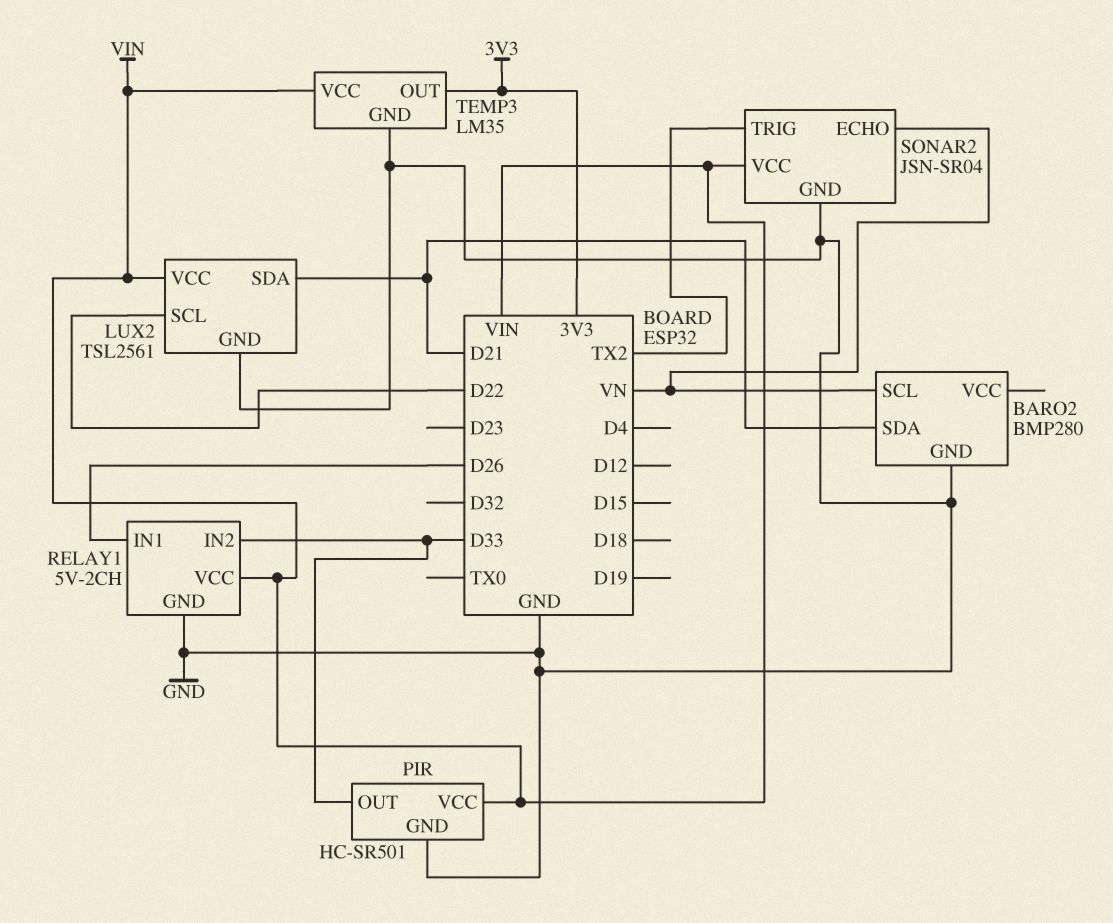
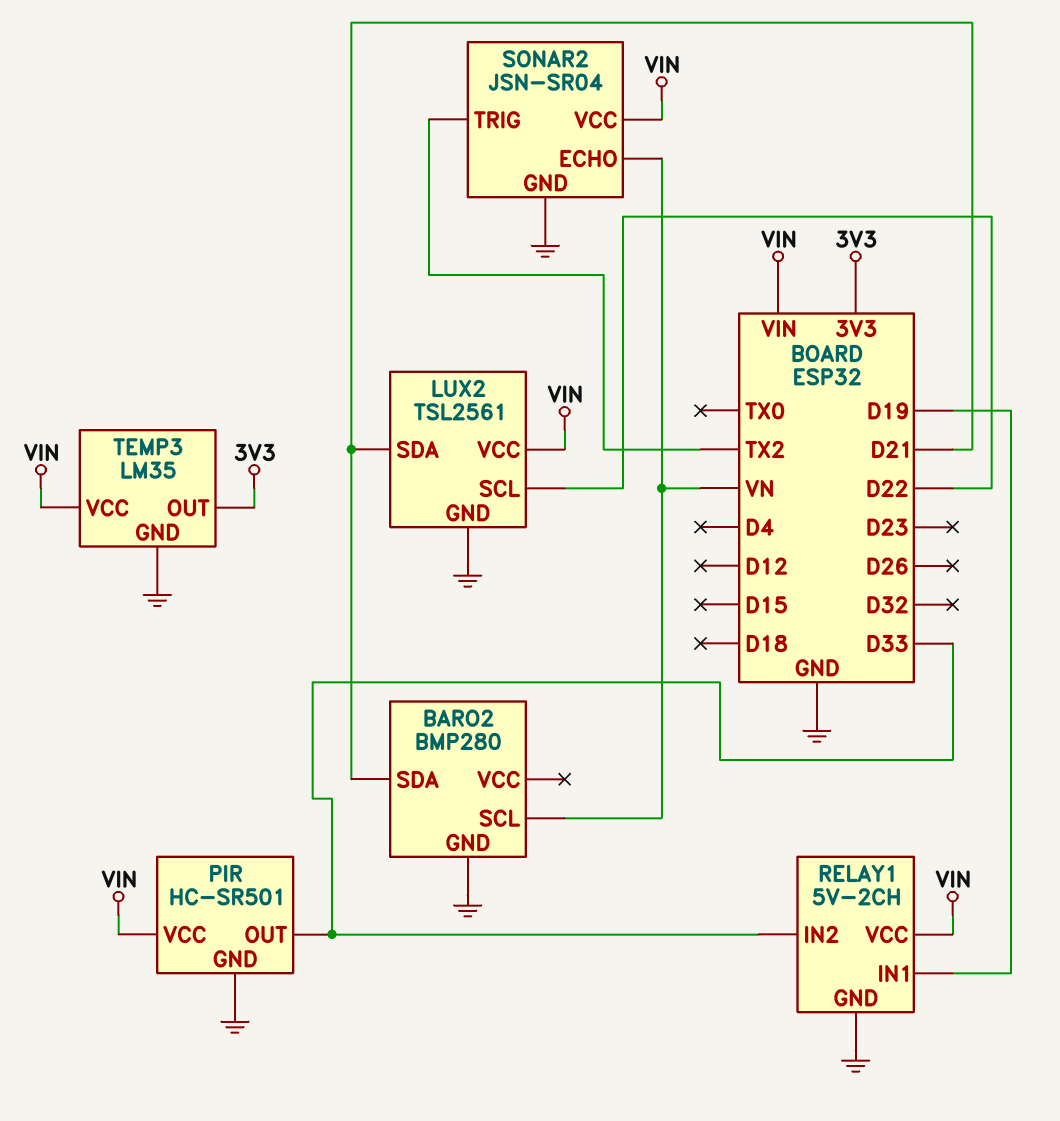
RELAY1 pin IN1: D26 -> D19

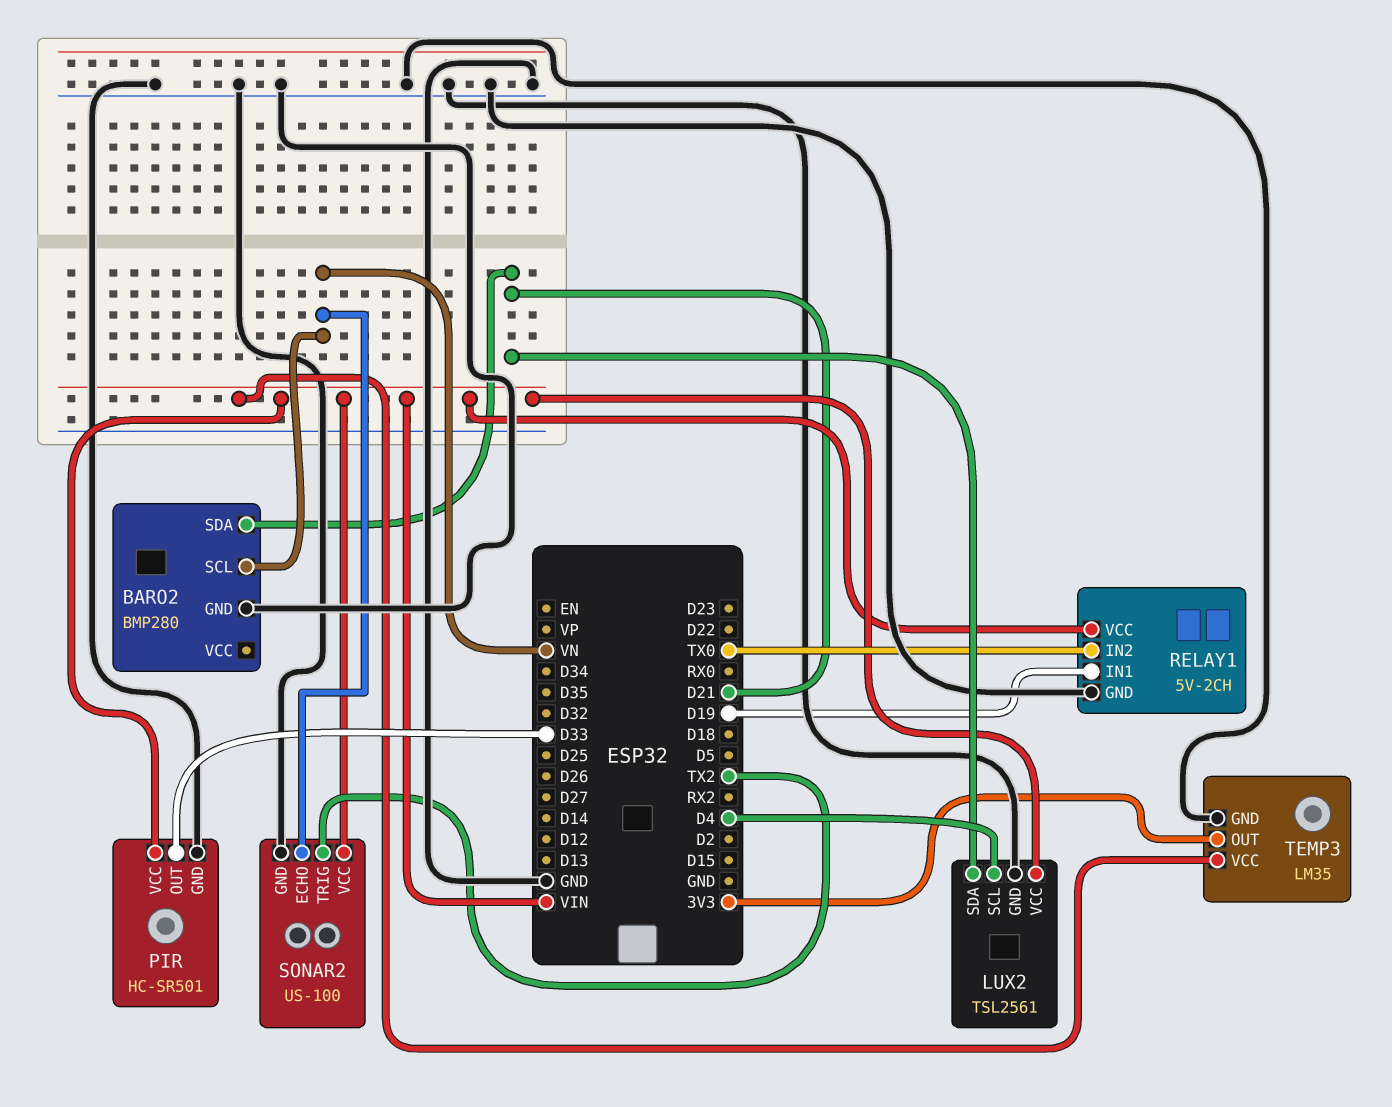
LUX2 pin SCL: D22 -> D4
RELAY1 pin IN2: D33 -> TX0
SONAR2: JSN-SR04 -> US-100

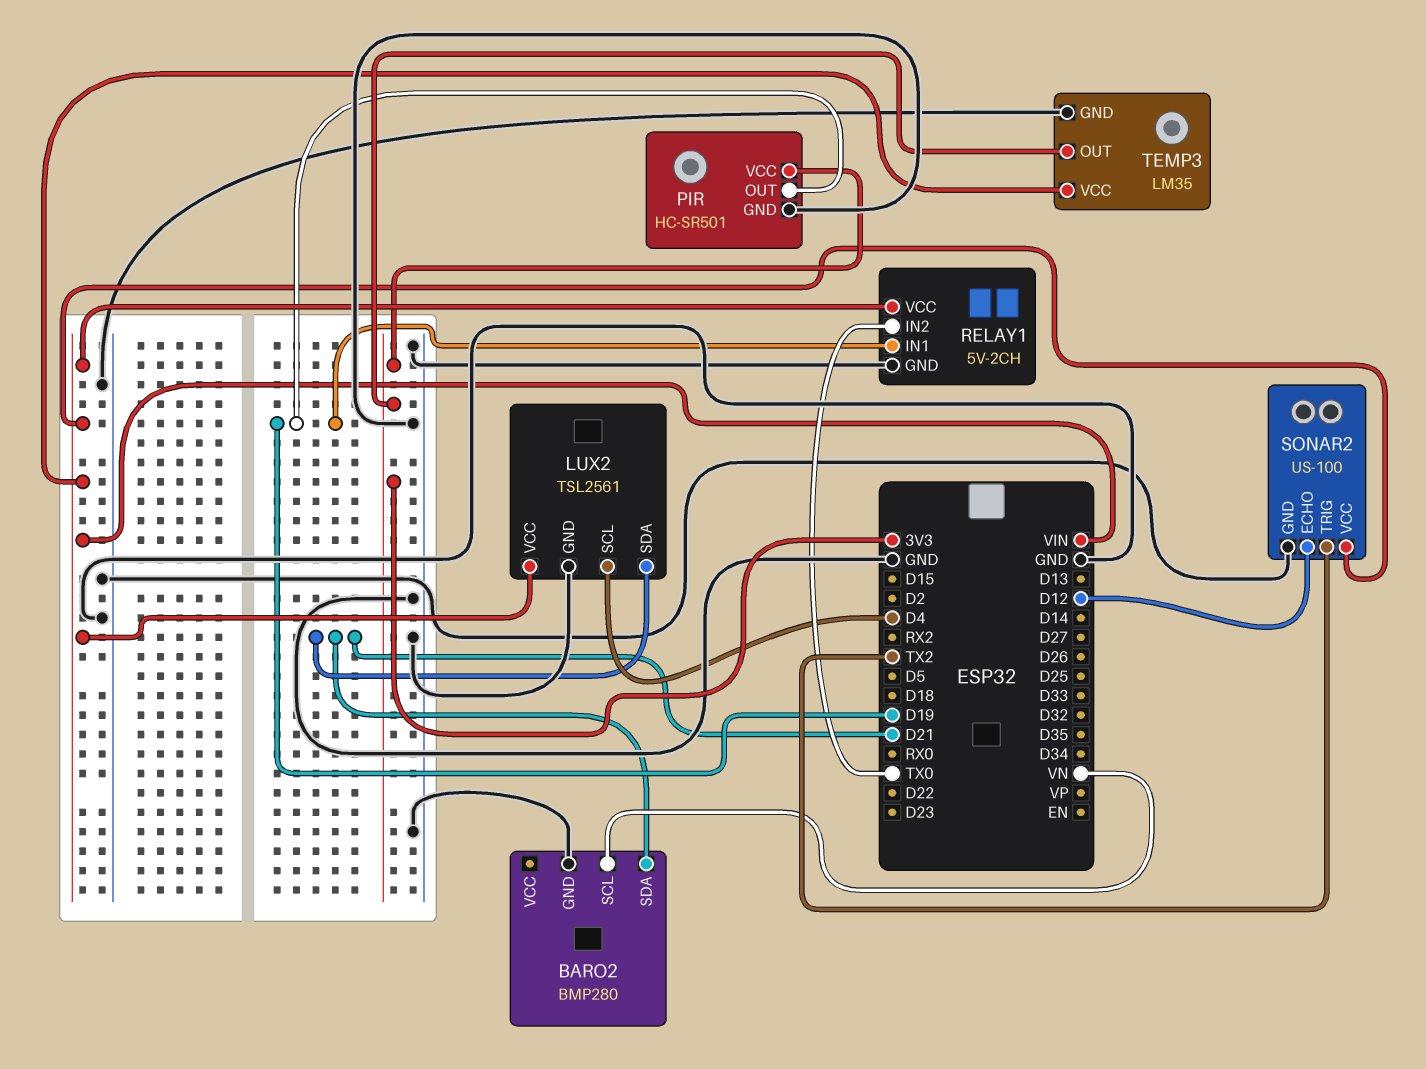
PIR pin OUT: D33 -> D19
PIR pin VCC: VIN -> 3V3
SONAR2 pin ECHO: VN -> D12

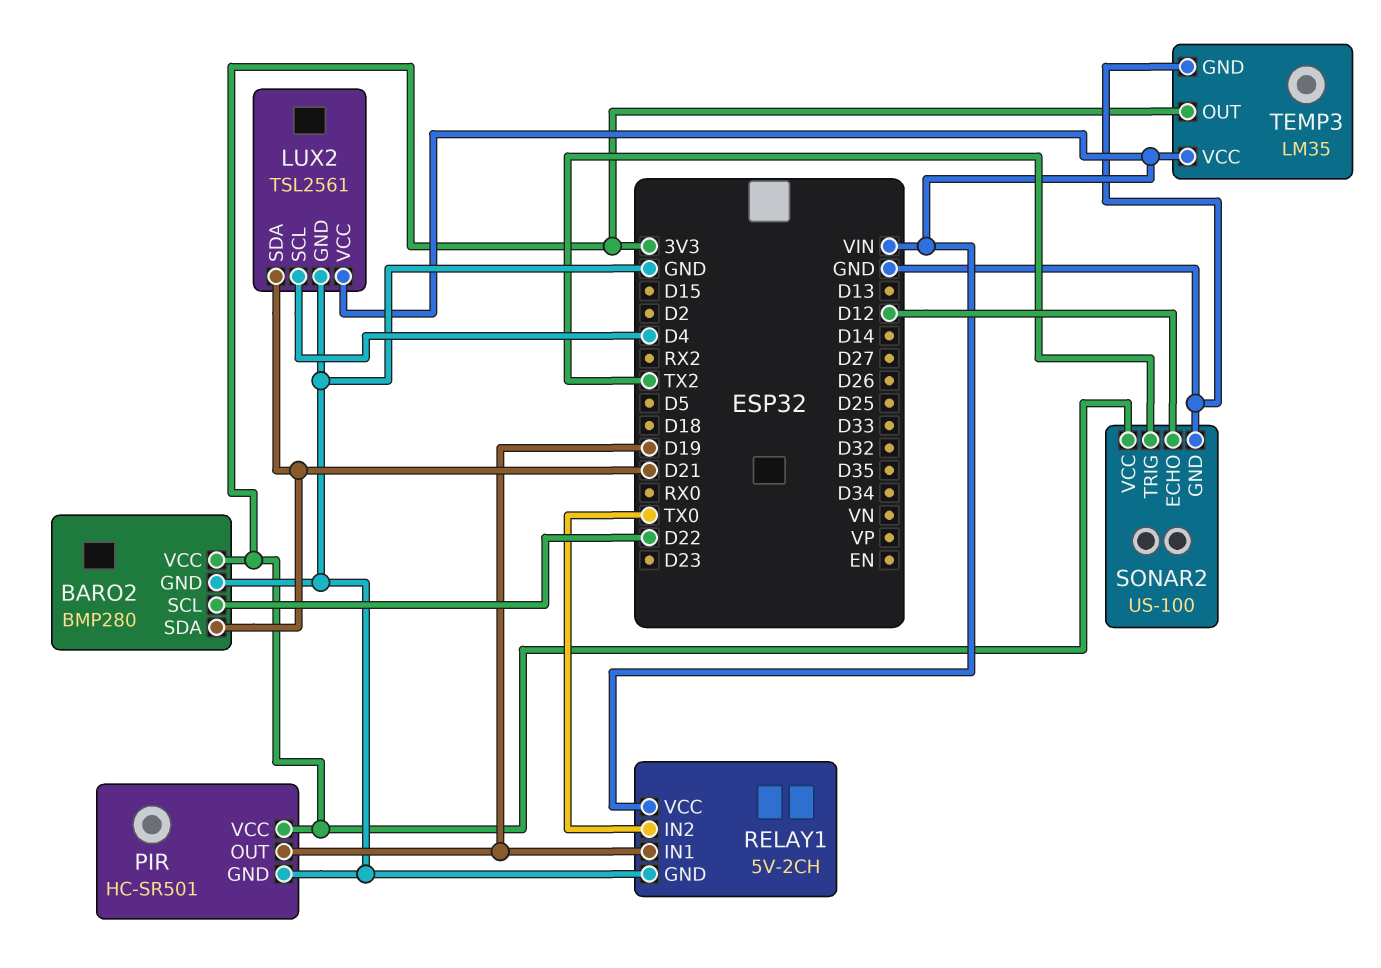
BARO2 pin SCL: VN -> D22
BARO2 pin VCC: none -> 3V3
SONAR2 pin VCC: VIN -> 3V3

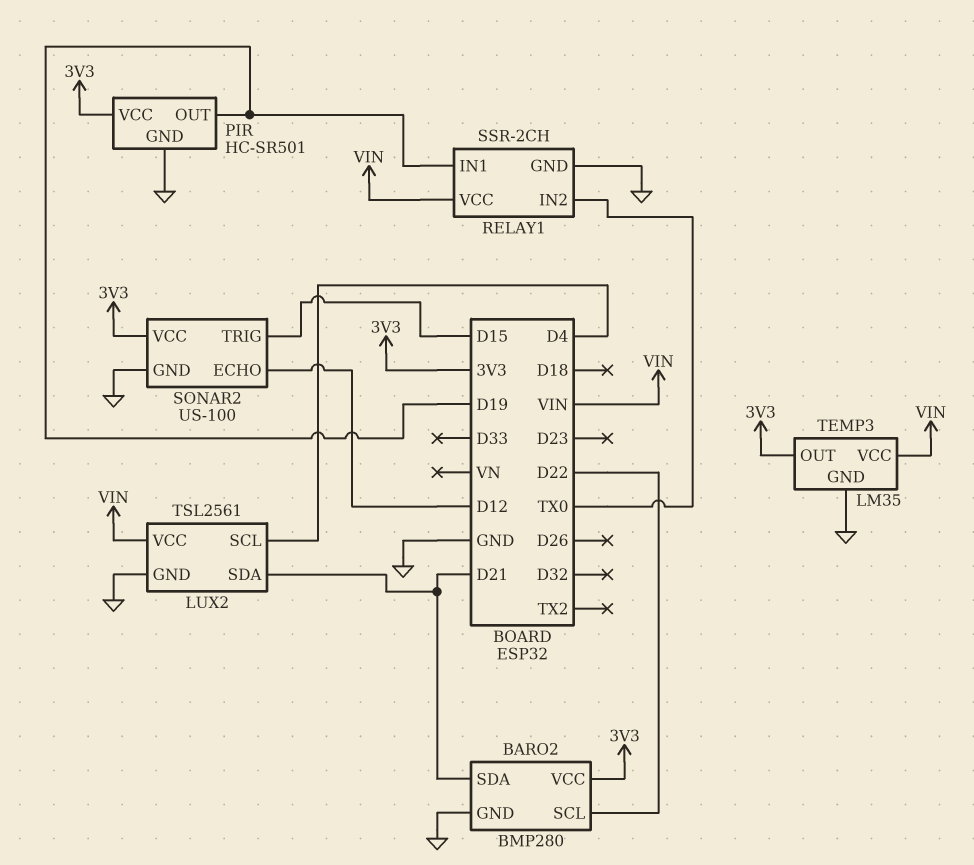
RELAY1: 5V-2CH -> SSR-2CH
SONAR2 pin TRIG: TX2 -> D15

